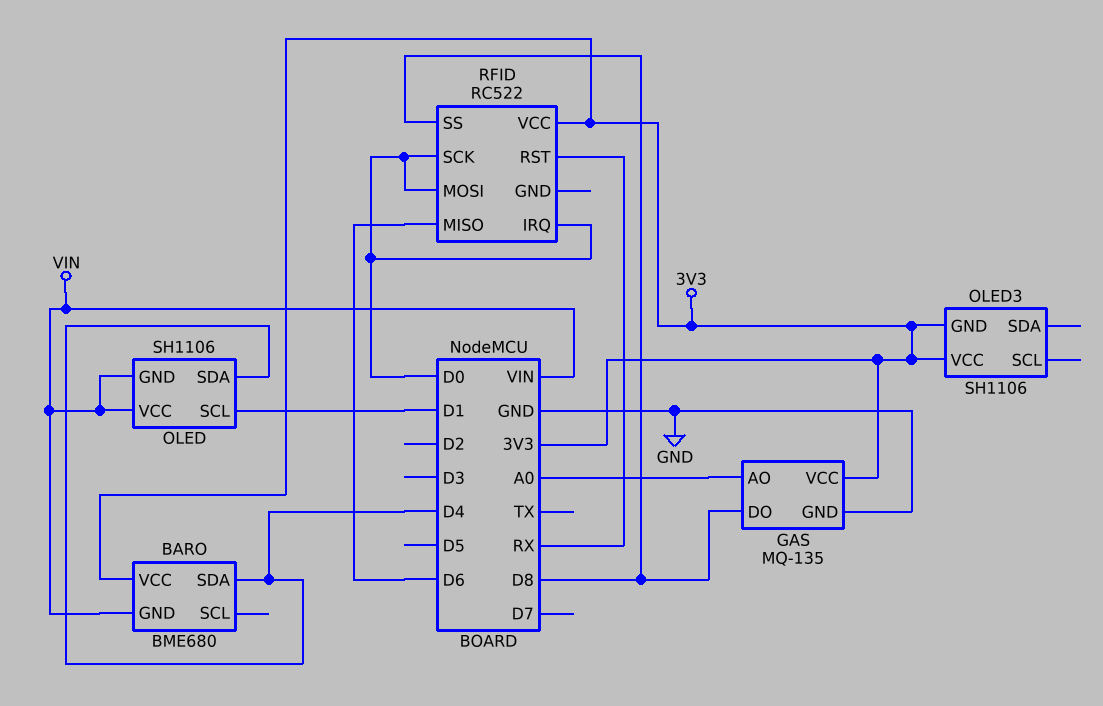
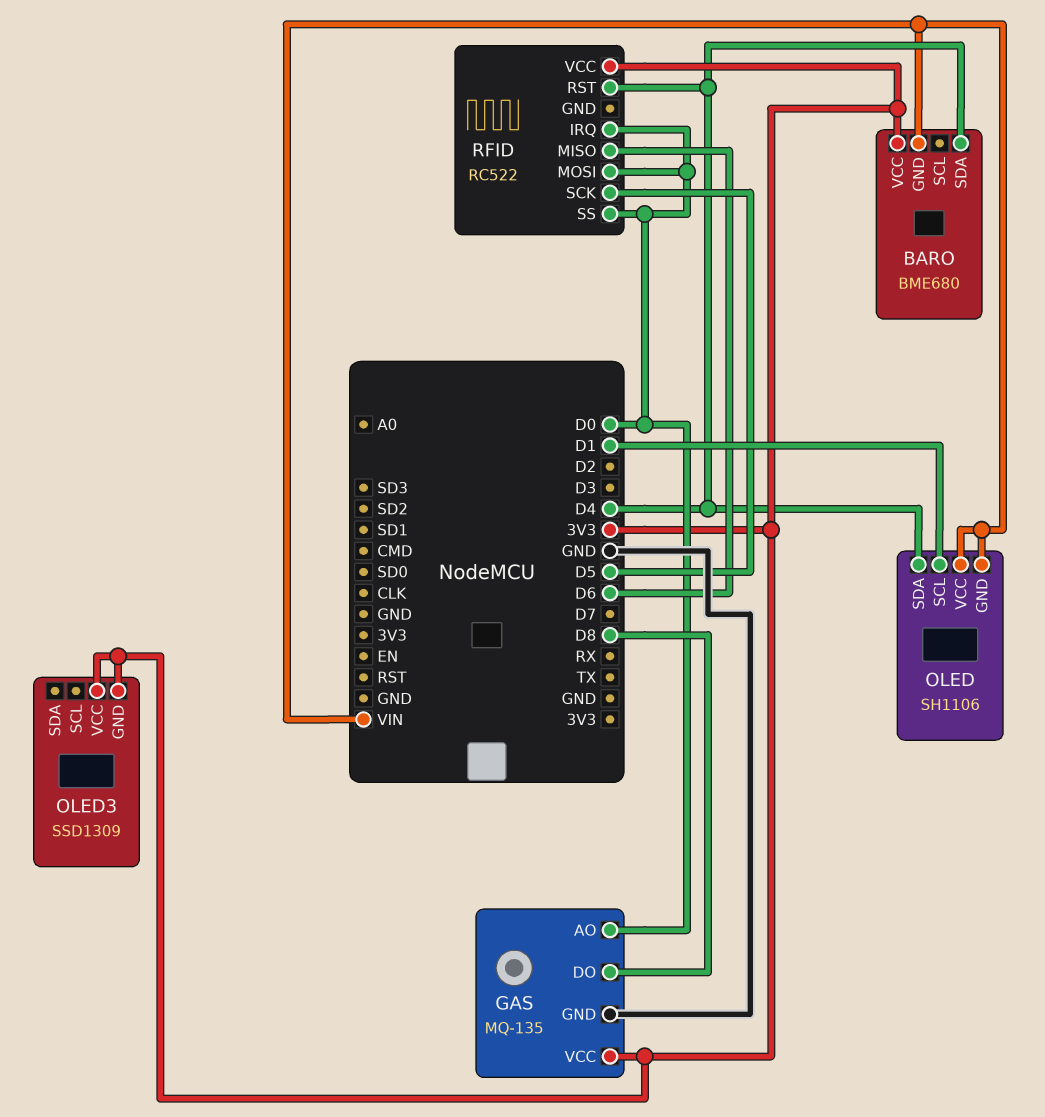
GAS pin AO: A0 -> D0
OLED3: SH1106 -> SSD1309
RFID pin RST: RX -> D4
RFID pin SCK: D0 -> D5
RFID pin SS: D8 -> D0

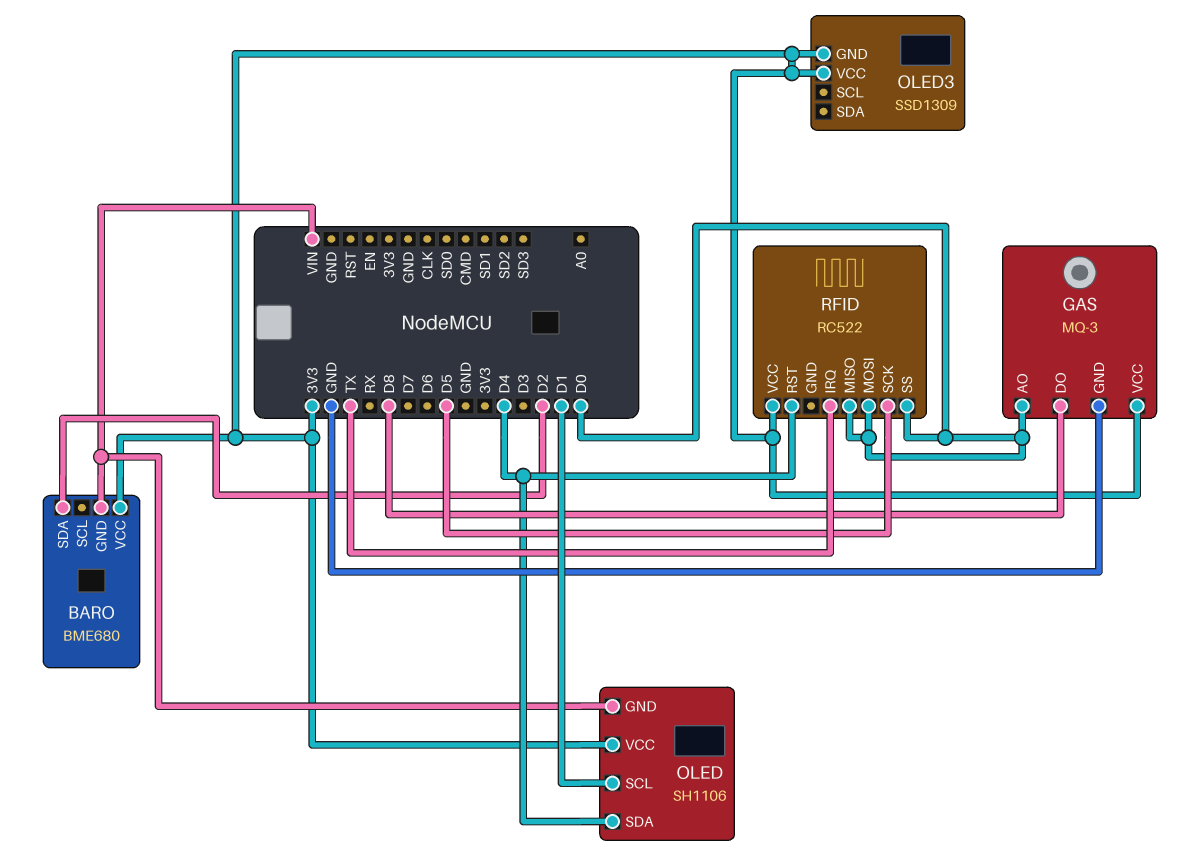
BARO pin SDA: D4 -> D2
GAS: MQ-135 -> MQ-3
OLED pin VCC: VIN -> 3V3
RFID pin IRQ: D0 -> TX
RFID pin MISO: D6 -> D0

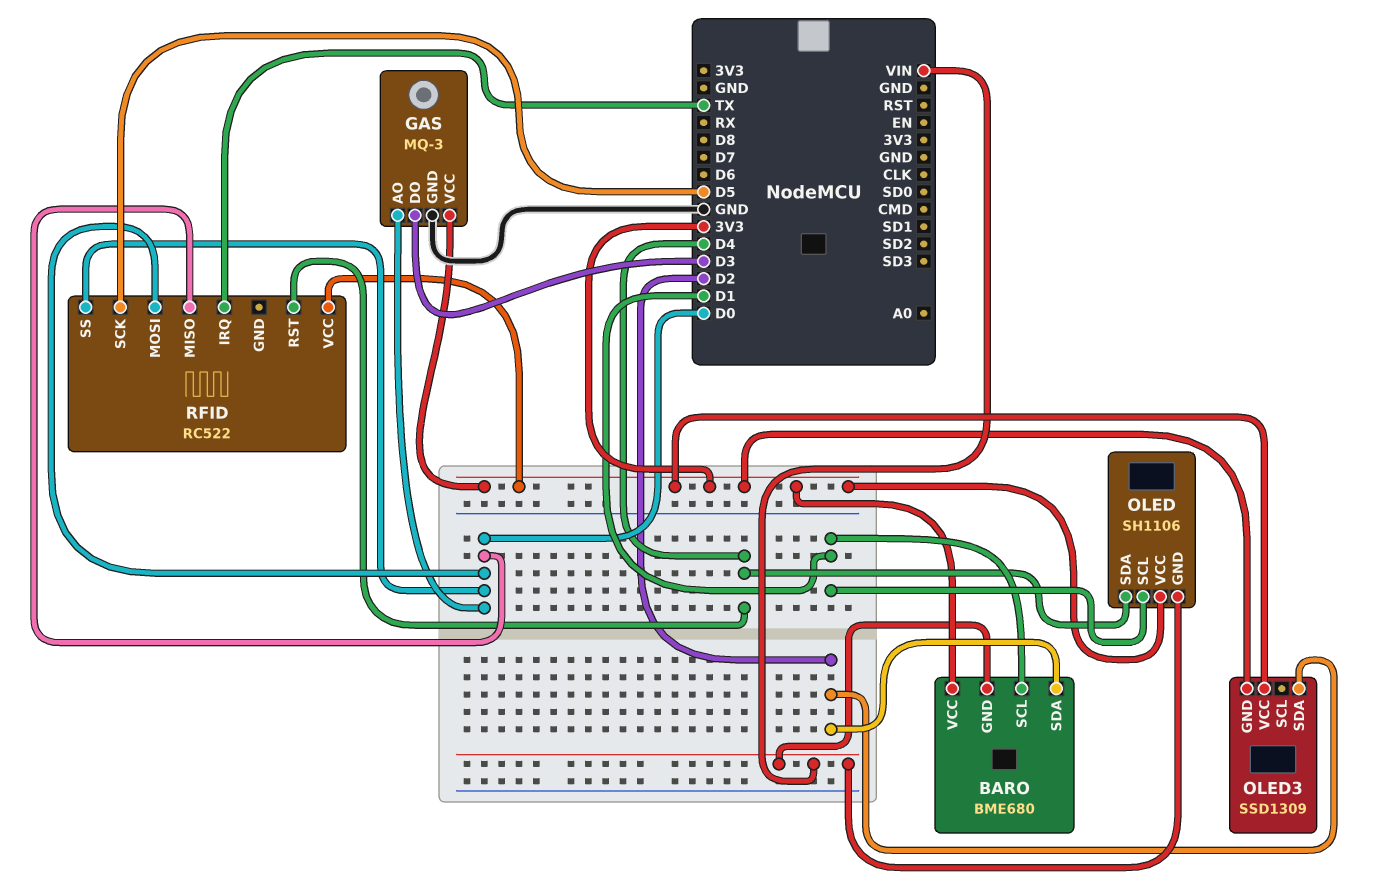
BARO pin SCL: none -> D1
GAS pin DO: D8 -> D3
OLED3 pin SDA: none -> D2

